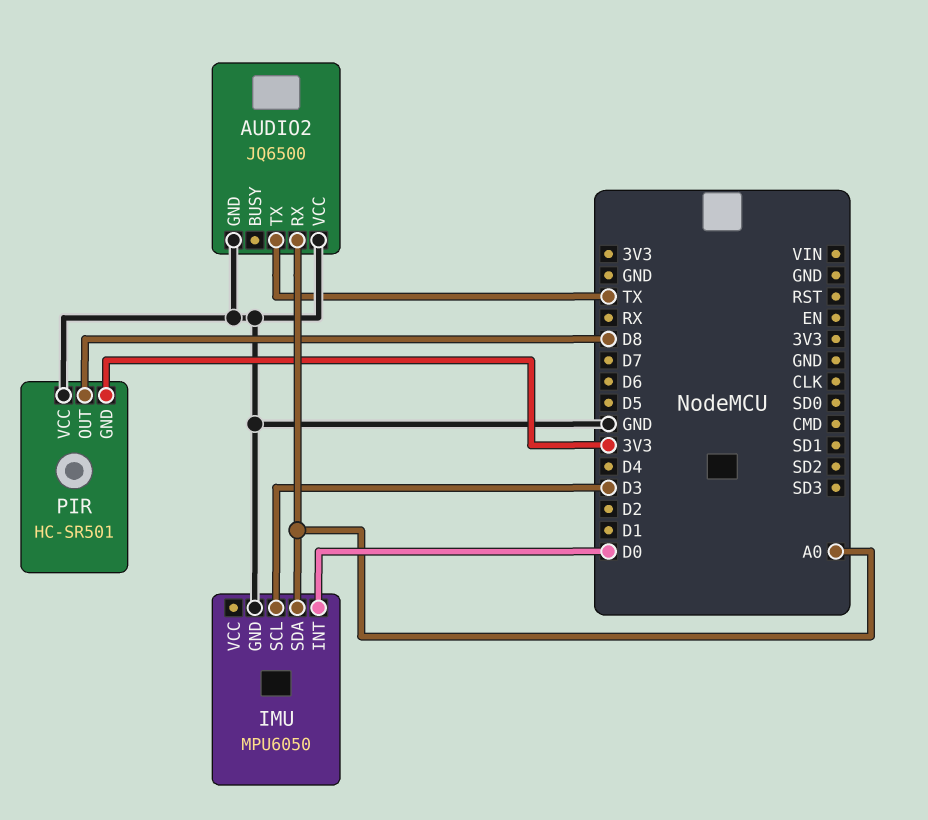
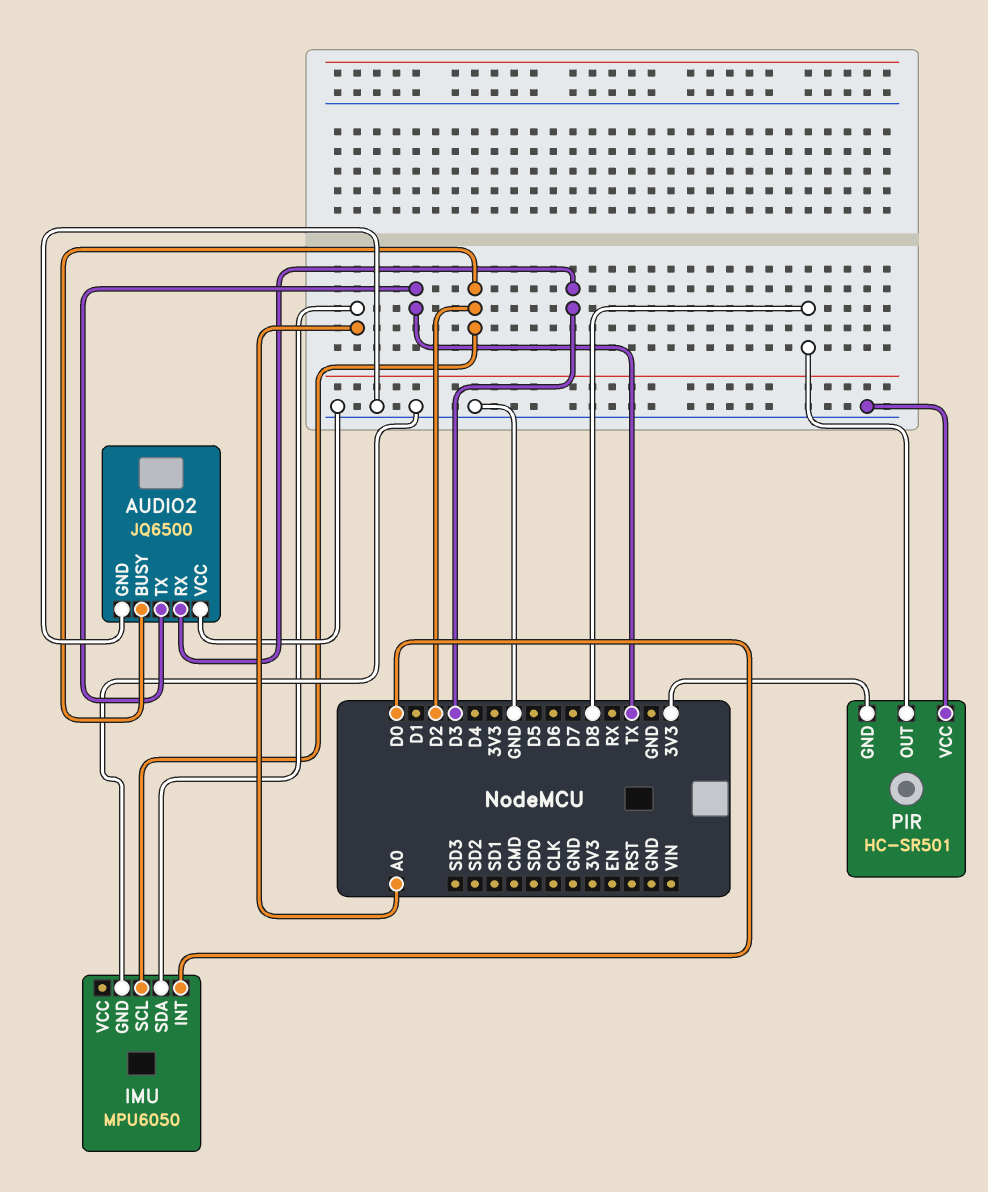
AUDIO2 pin BUSY: none -> D2
AUDIO2 pin RX: A0 -> D3
IMU pin SCL: D3 -> D2

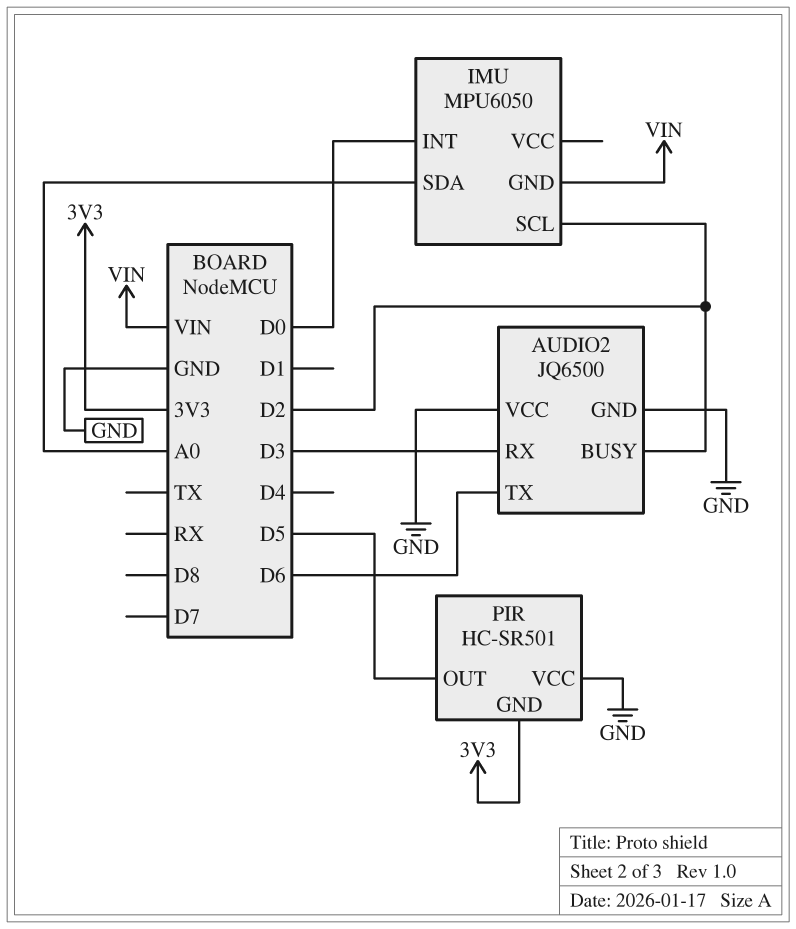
AUDIO2 pin TX: TX -> D6
IMU pin GND: GND -> VIN
PIR pin OUT: D8 -> D5

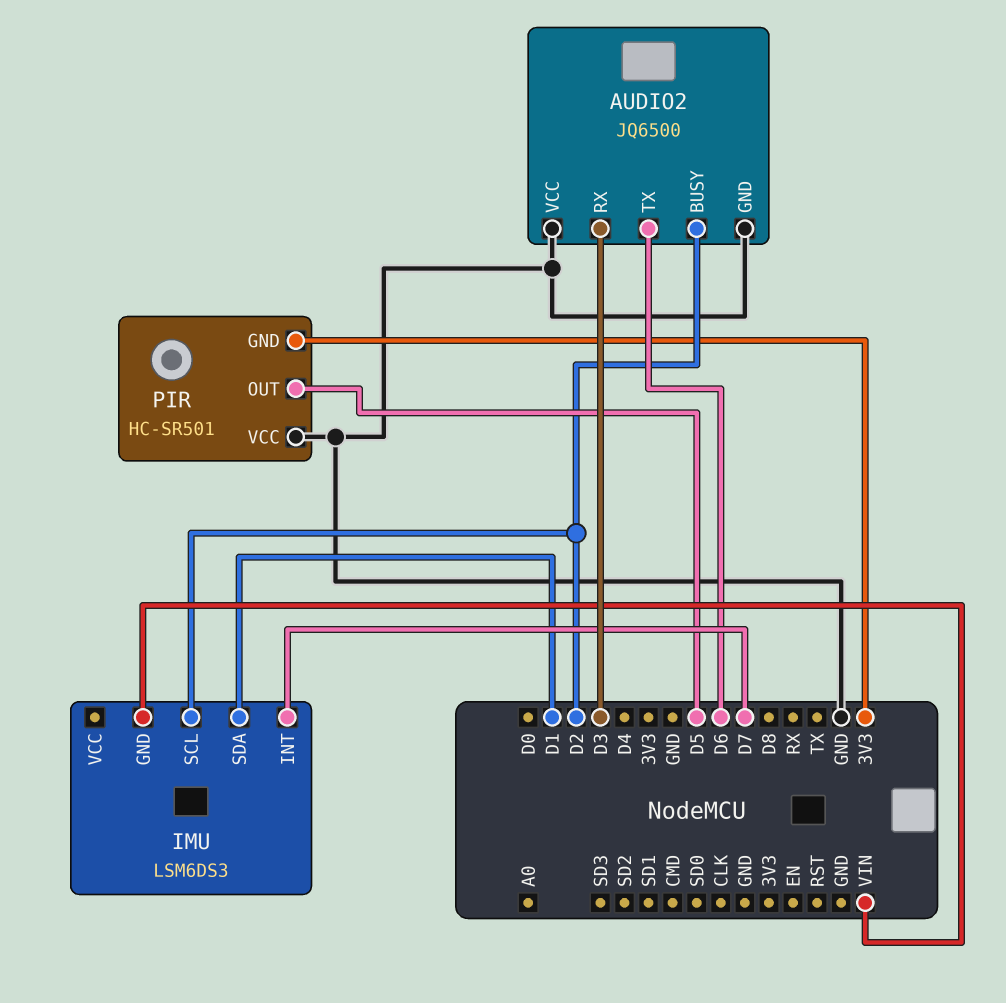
IMU: MPU6050 -> LSM6DS3
IMU pin INT: D0 -> D7
IMU pin SDA: A0 -> D1

